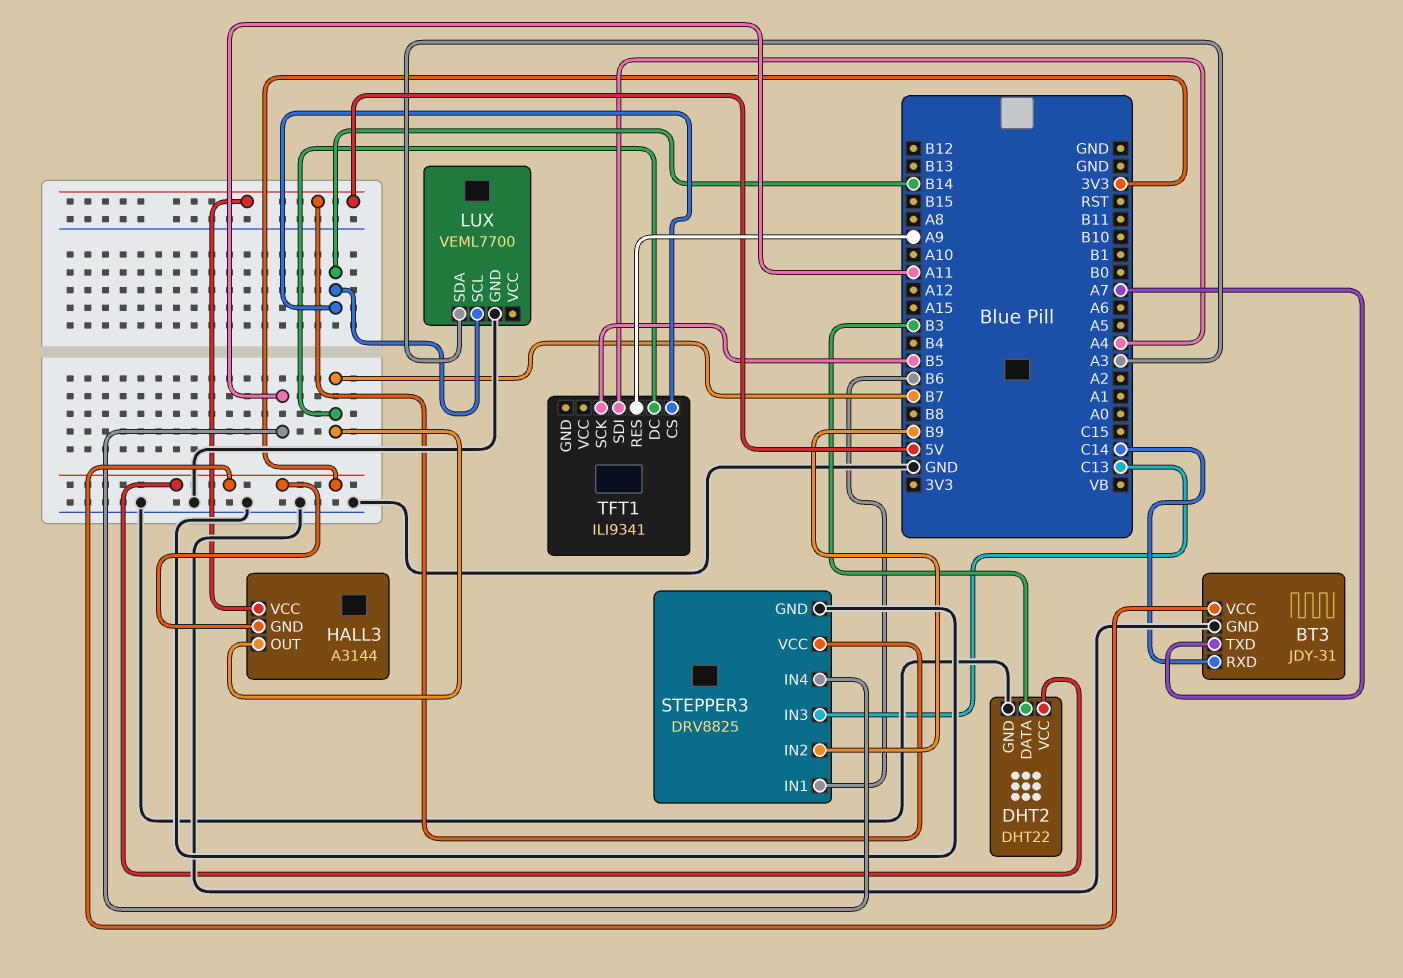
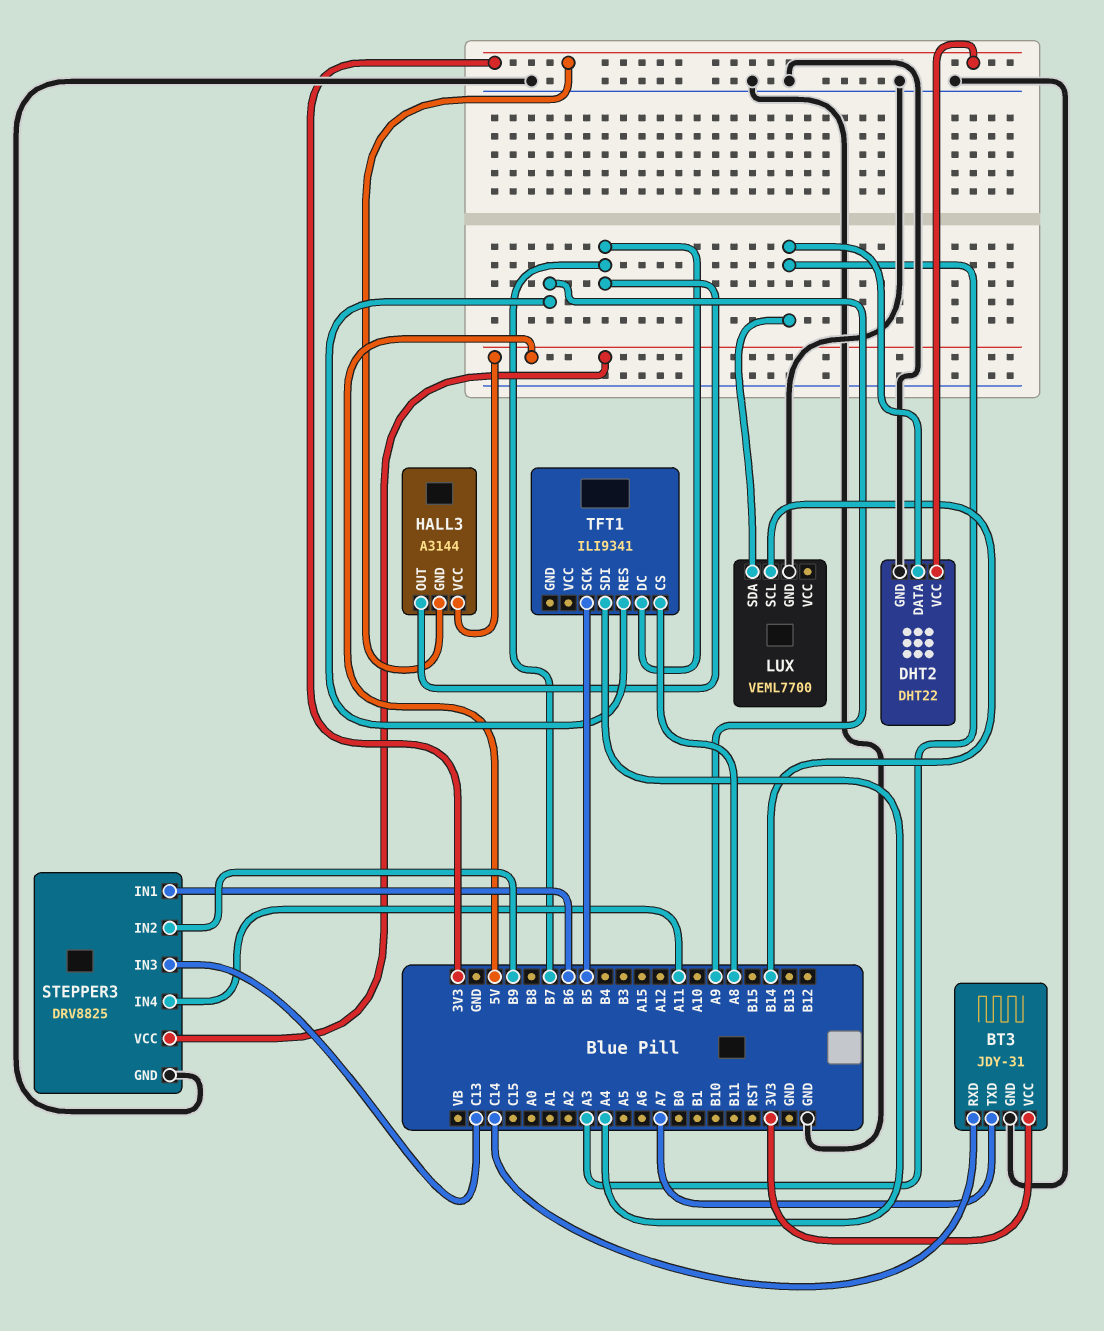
DHT2 pin DATA: B3 -> A3
TFT1 pin CS: B14 -> A8

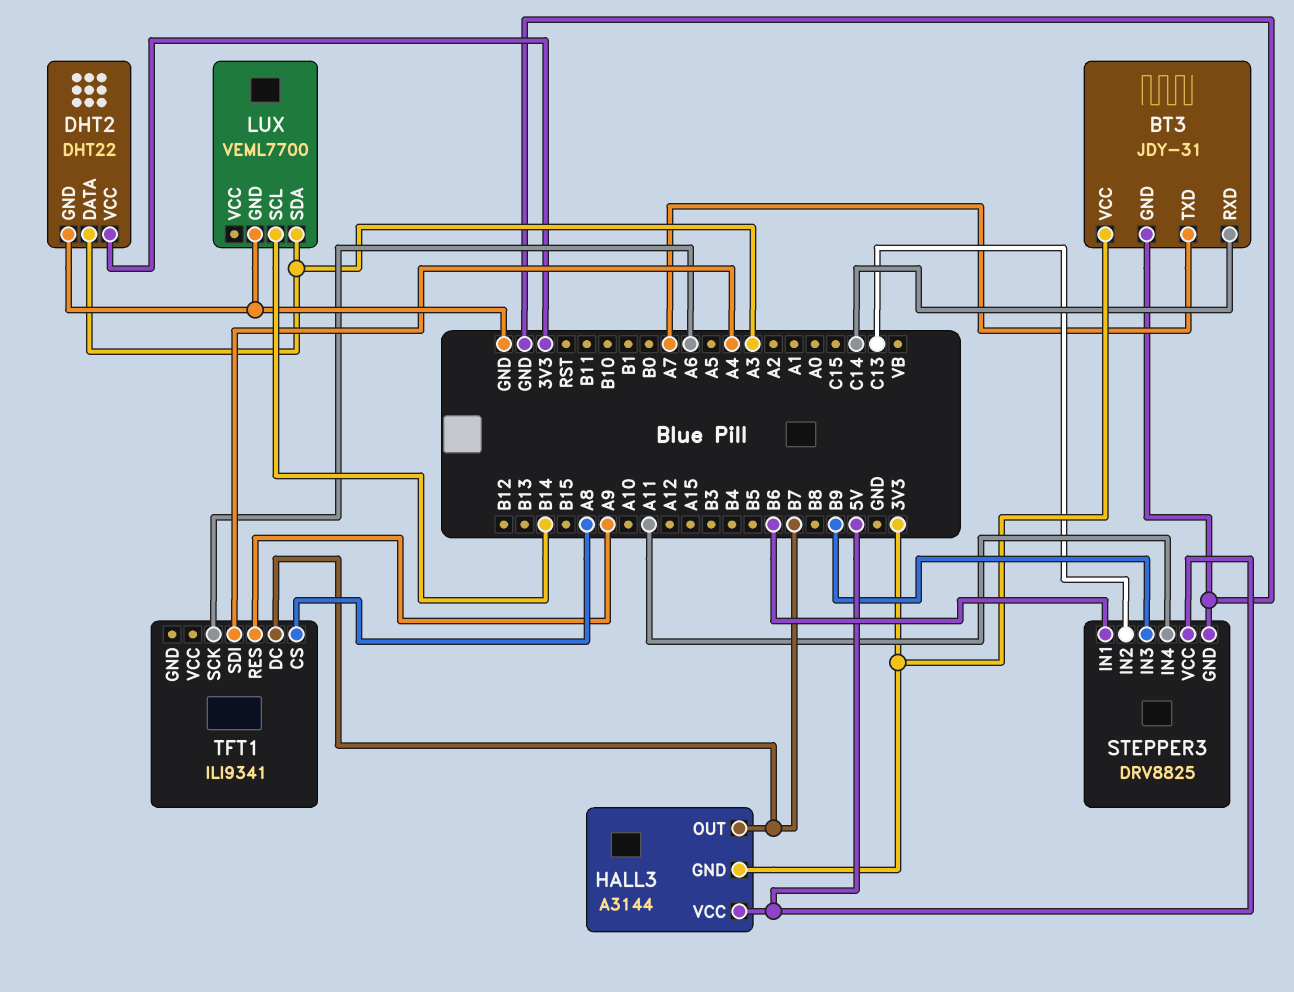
STEPPER3 pin IN2: B9 -> C13
STEPPER3 pin IN3: C13 -> B9
TFT1 pin SCK: B5 -> A6

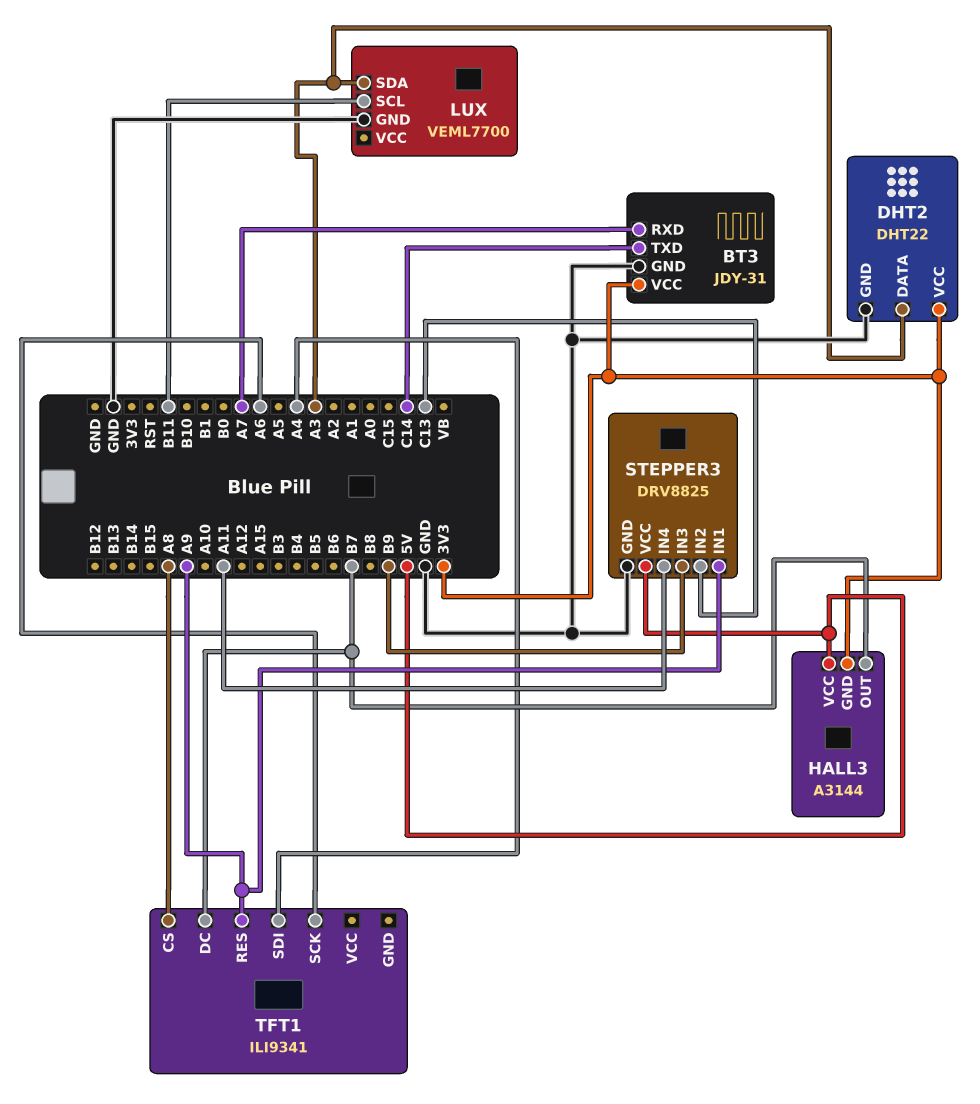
BT3 pin RXD: C14 -> A7
BT3 pin TXD: A7 -> C14
LUX pin SCL: B14 -> B11
STEPPER3 pin IN1: B6 -> A9

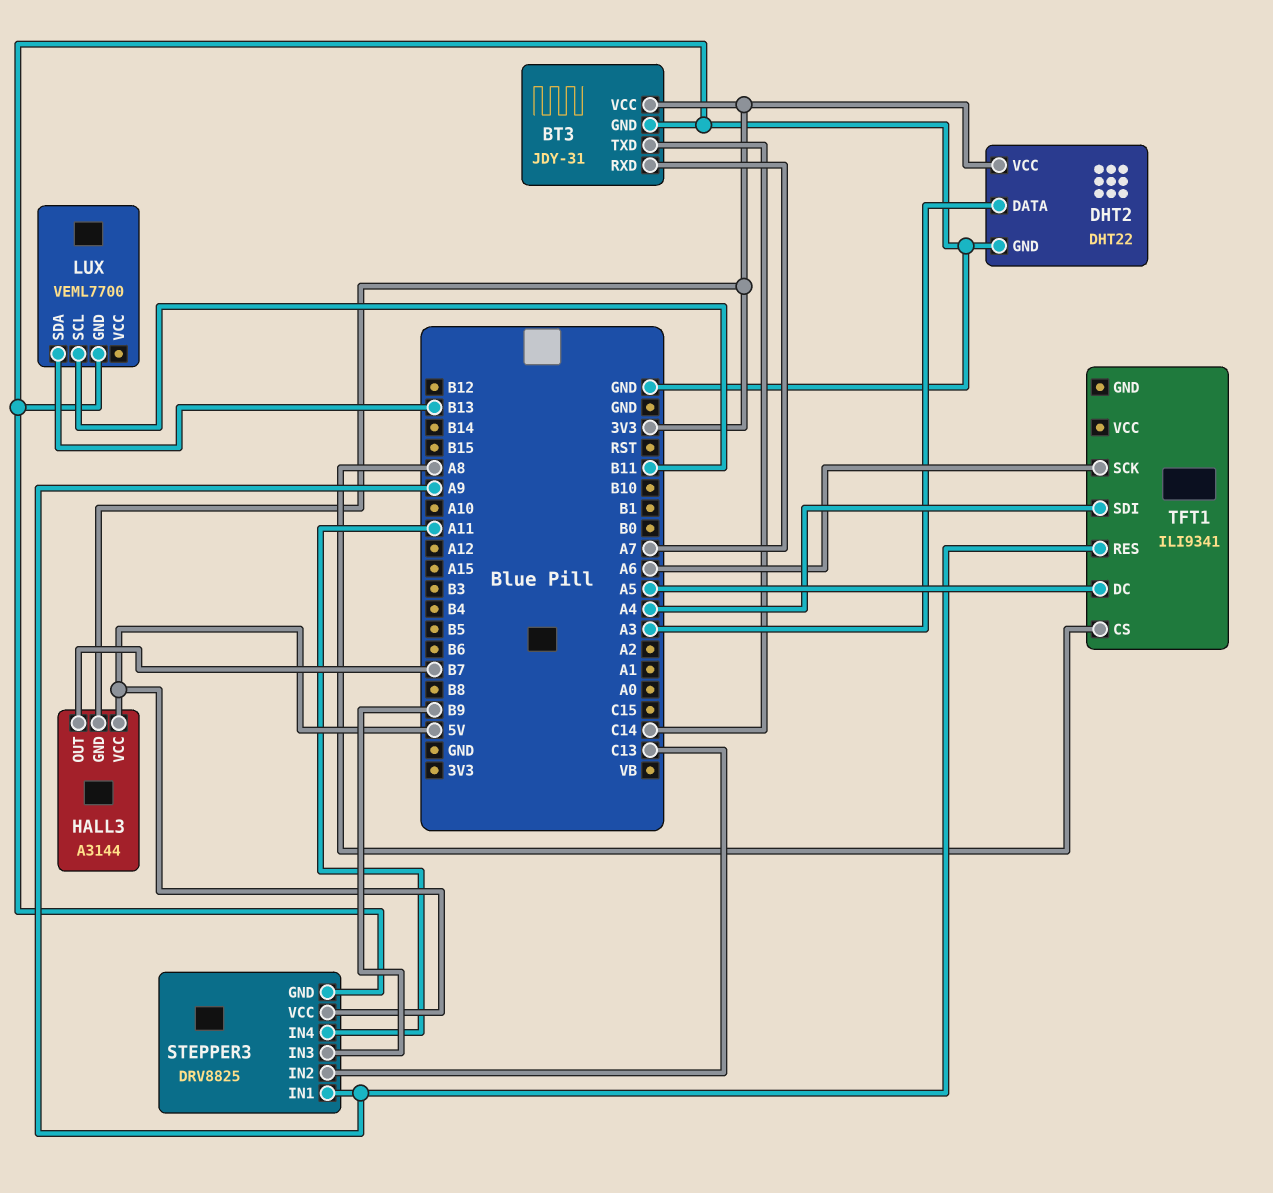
LUX pin SDA: A3 -> B13
TFT1 pin DC: B7 -> A5

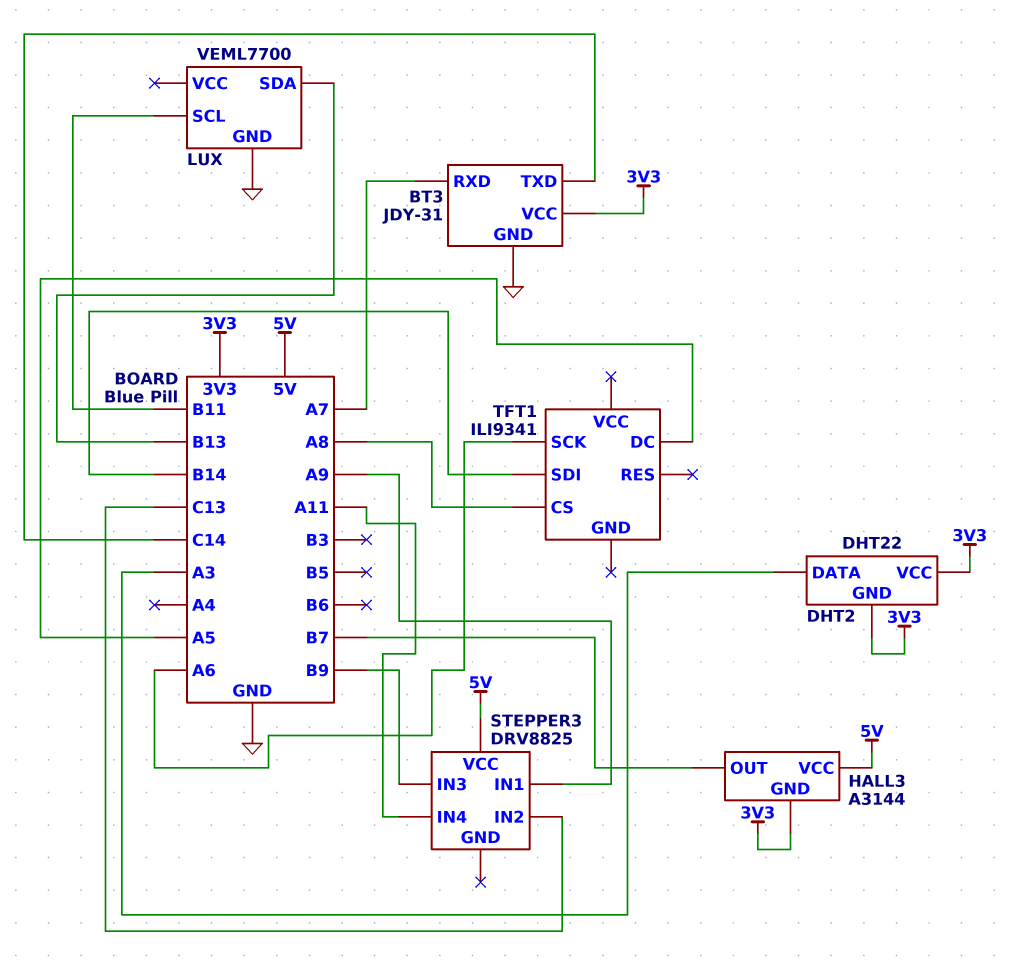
DHT2 pin GND: GND -> 3V3
STEPPER3 pin GND: GND -> none
TFT1 pin RES: A9 -> none
TFT1 pin SDI: A4 -> B14

